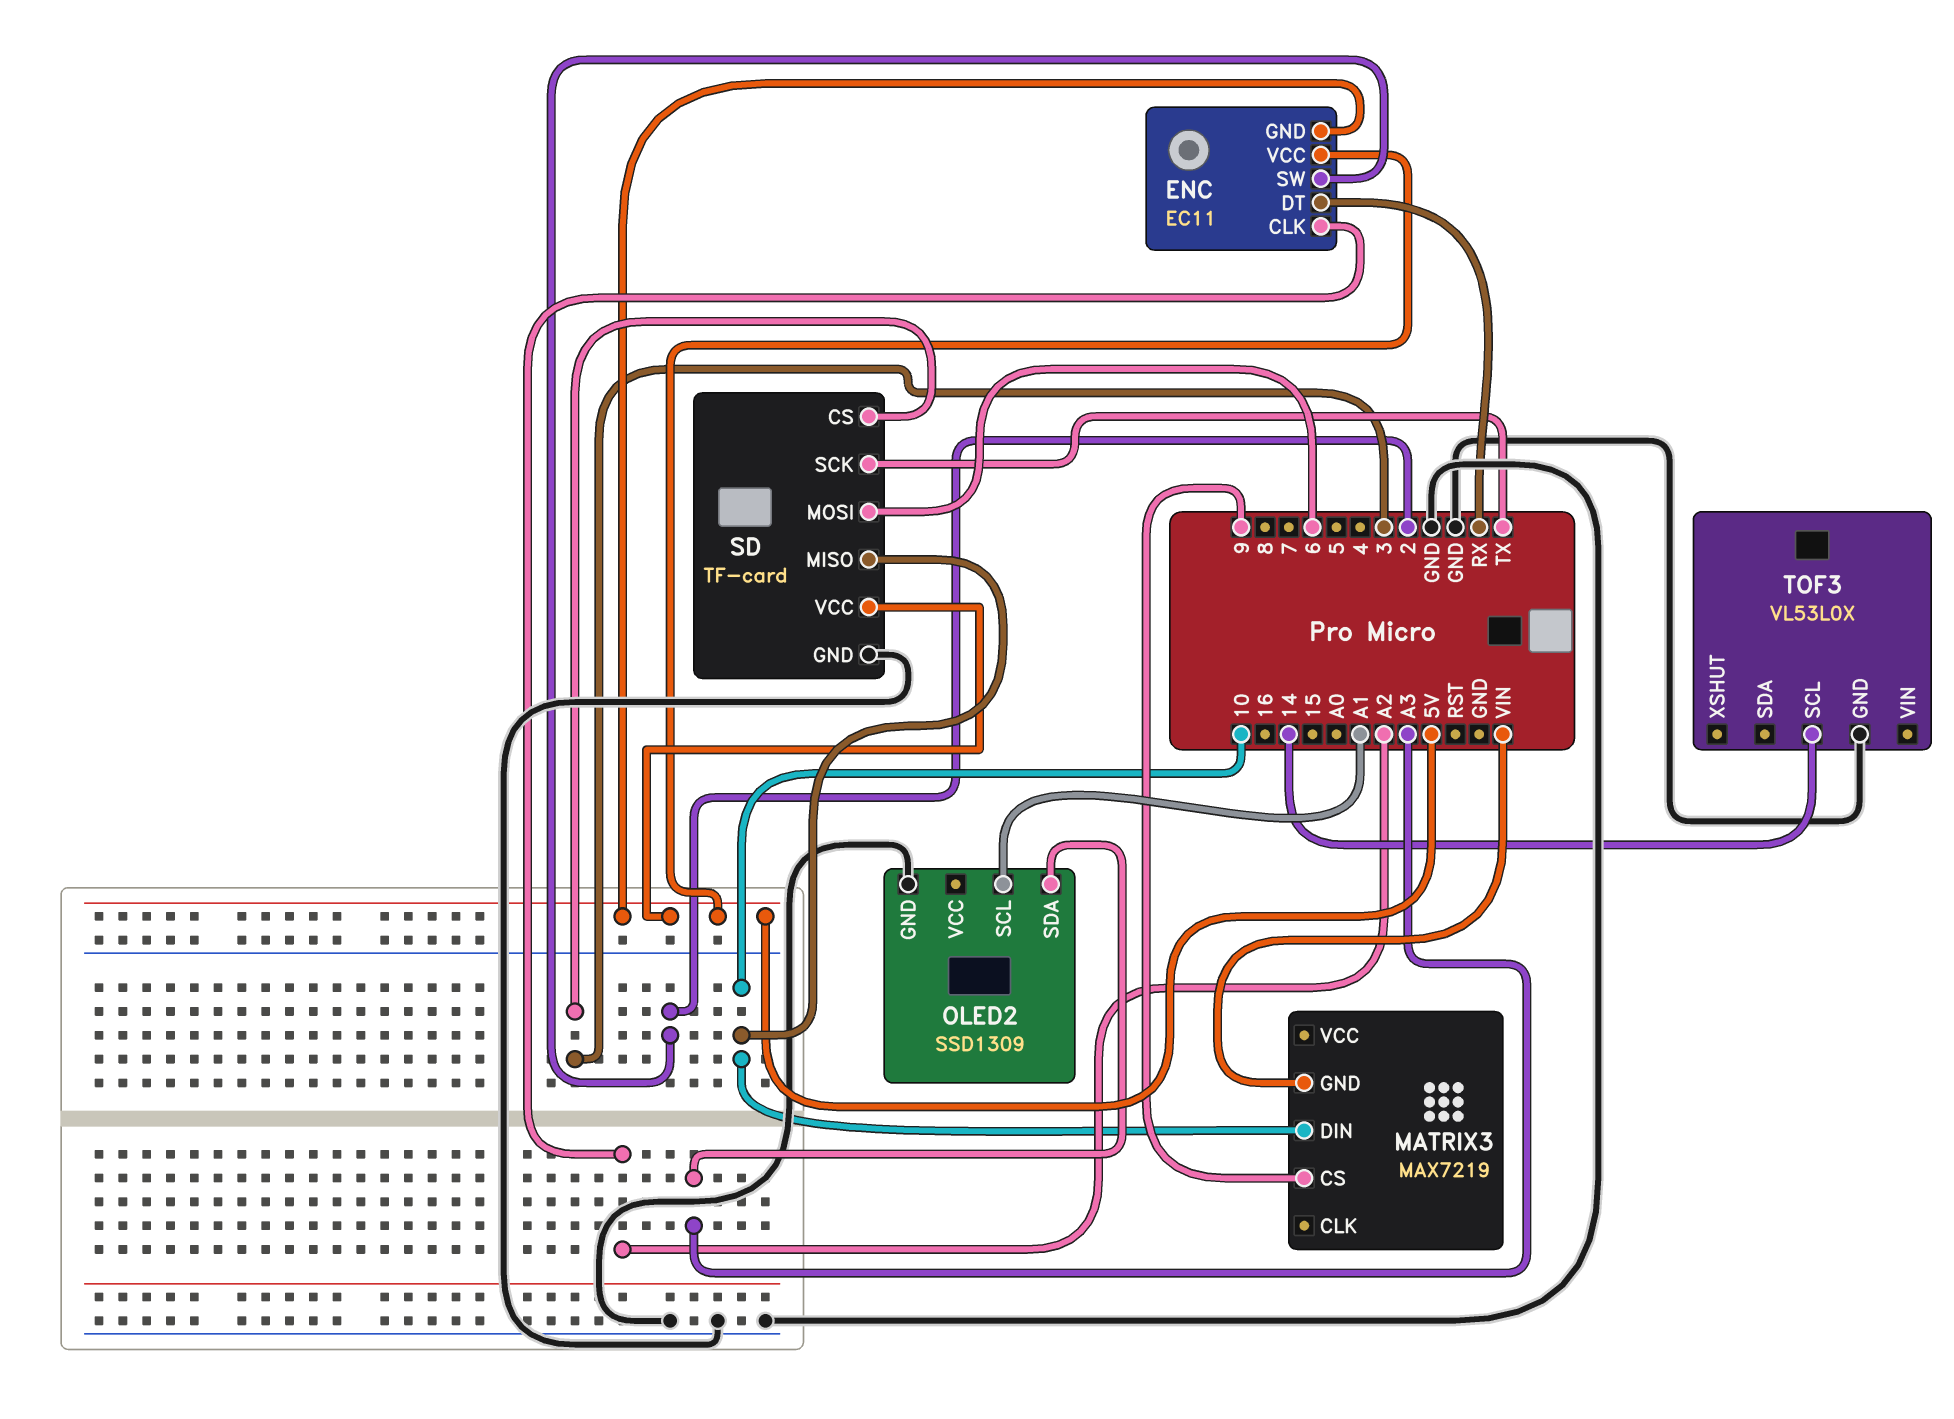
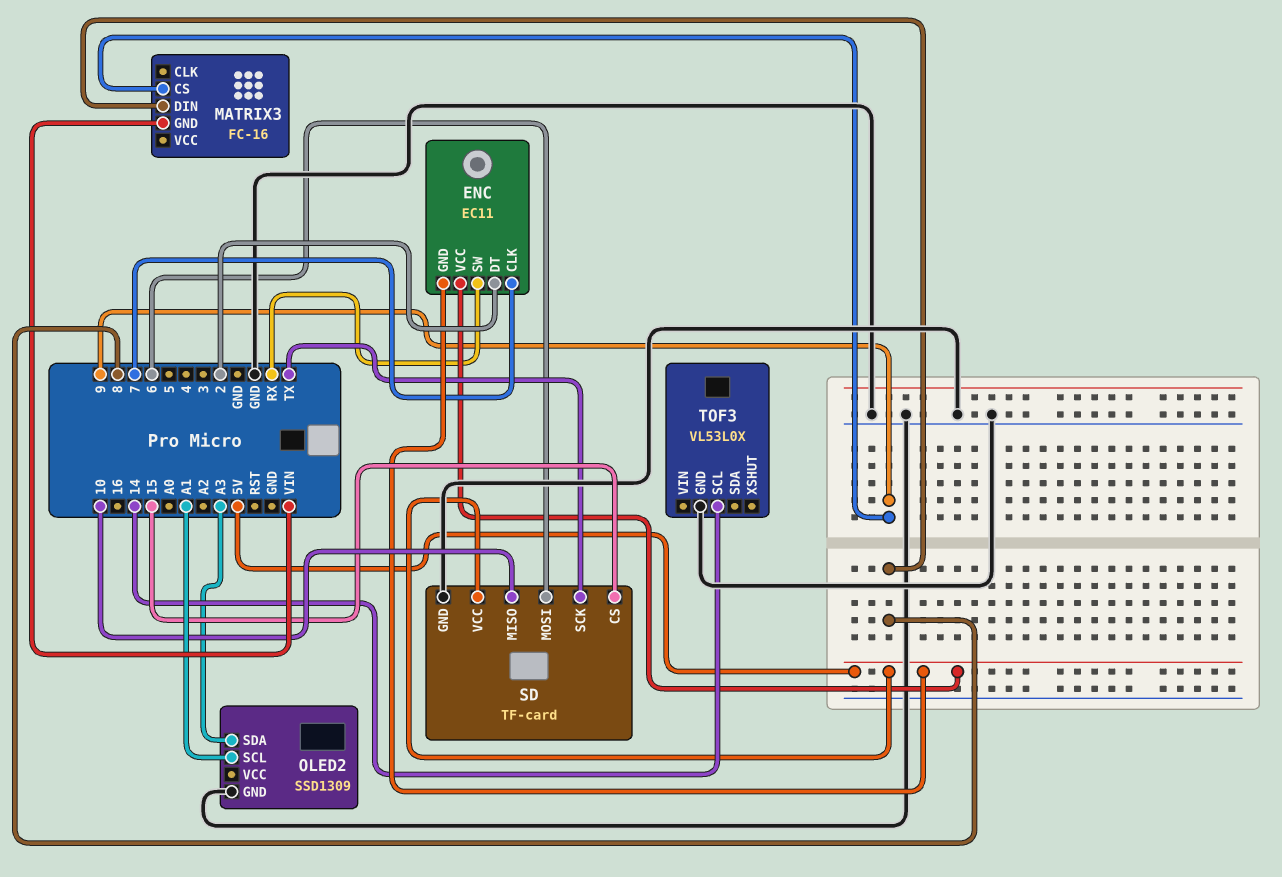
ENC pin CLK: A2 -> 7
ENC pin DT: RX -> 2
ENC pin SW: 2 -> RX
MATRIX3: MAX7219 -> FC-16
MATRIX3 pin DIN: 10 -> 8
SD pin CS: 3 -> 15

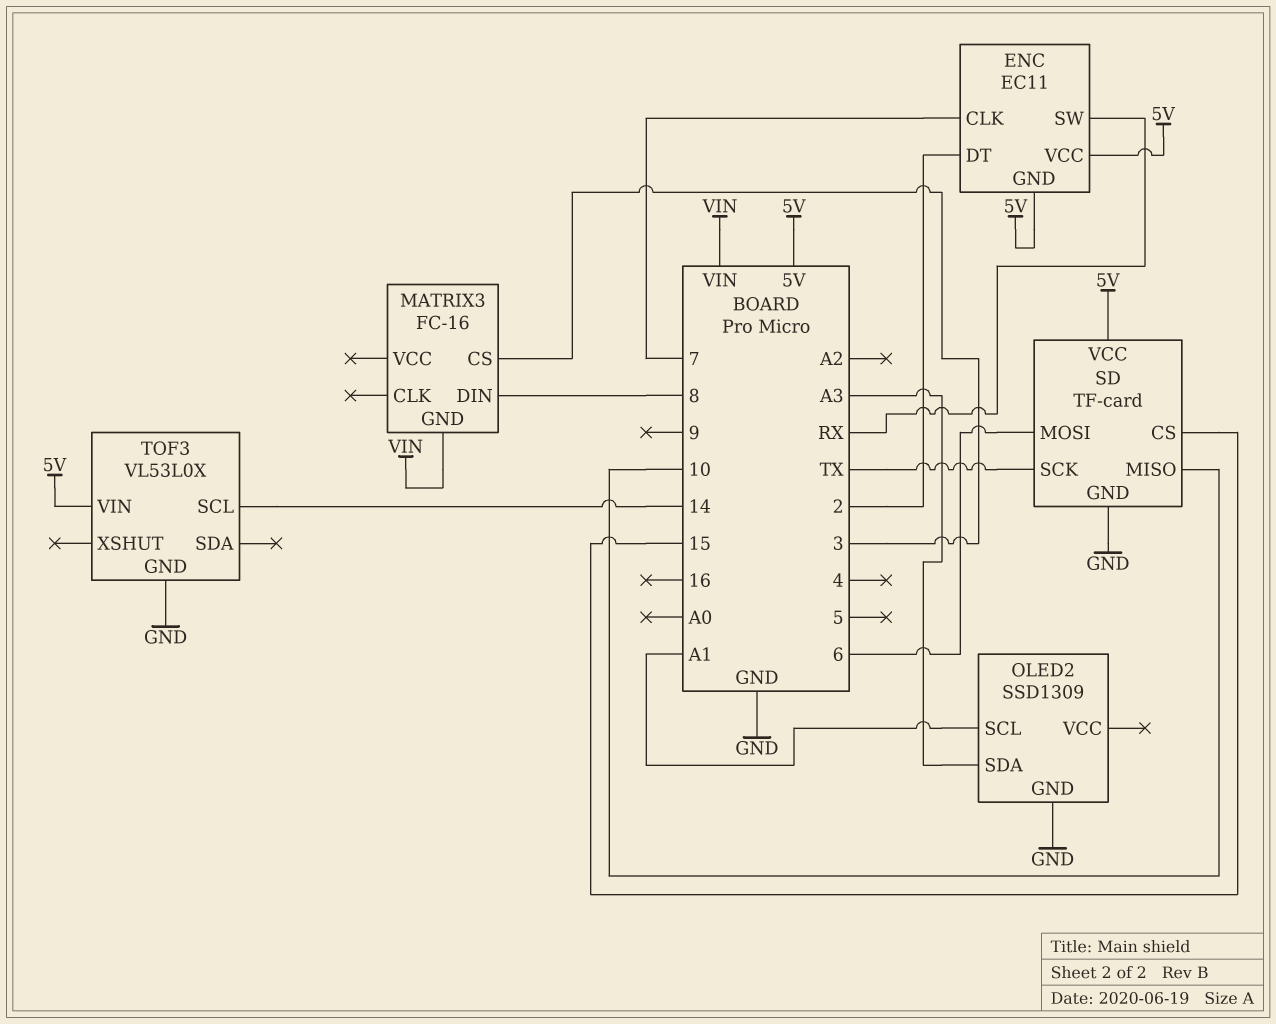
MATRIX3 pin CS: 9 -> 3
TOF3 pin VIN: none -> 5V

